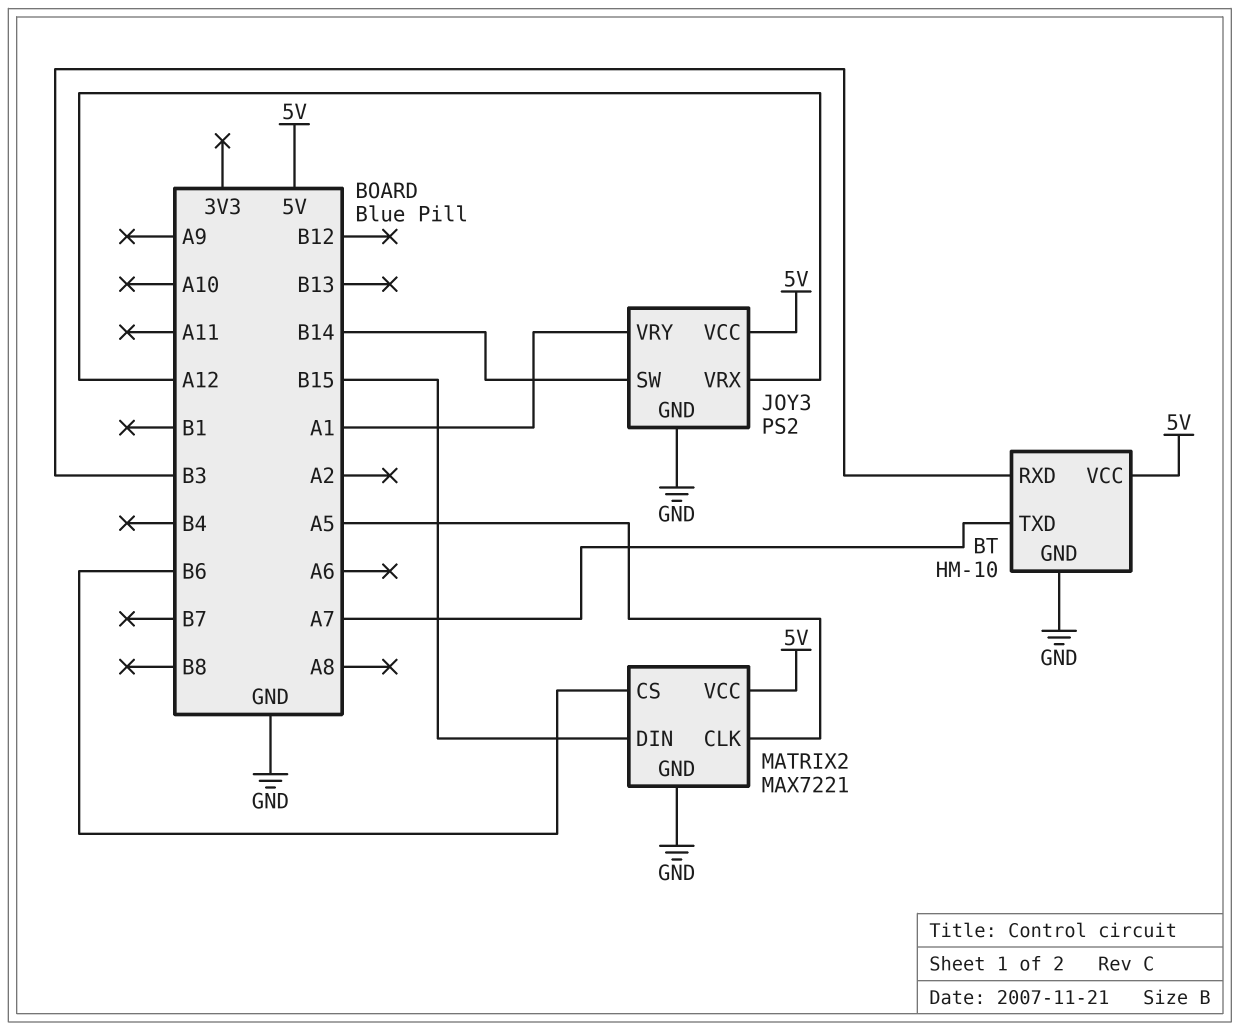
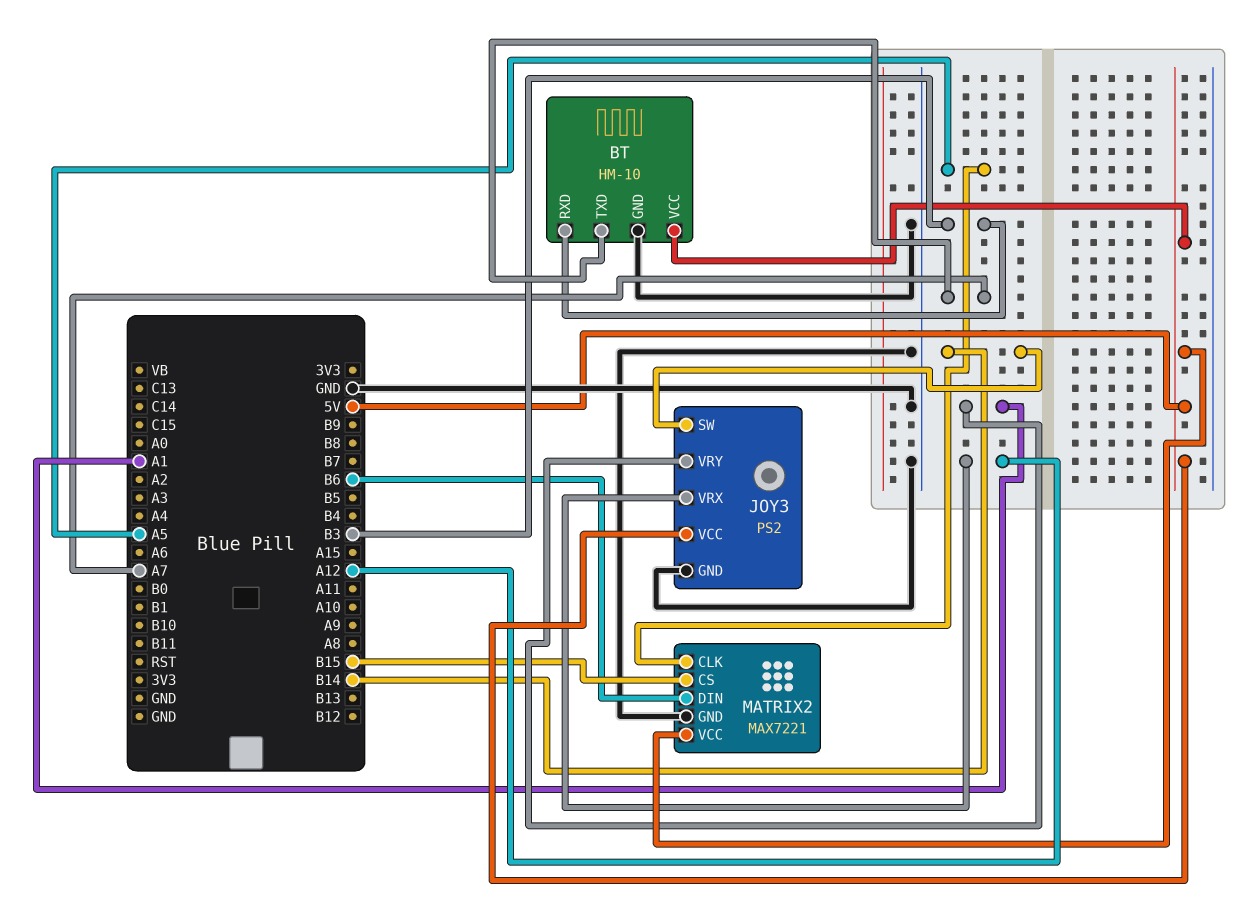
MATRIX2 pin CS: B6 -> B15
MATRIX2 pin DIN: B15 -> B6

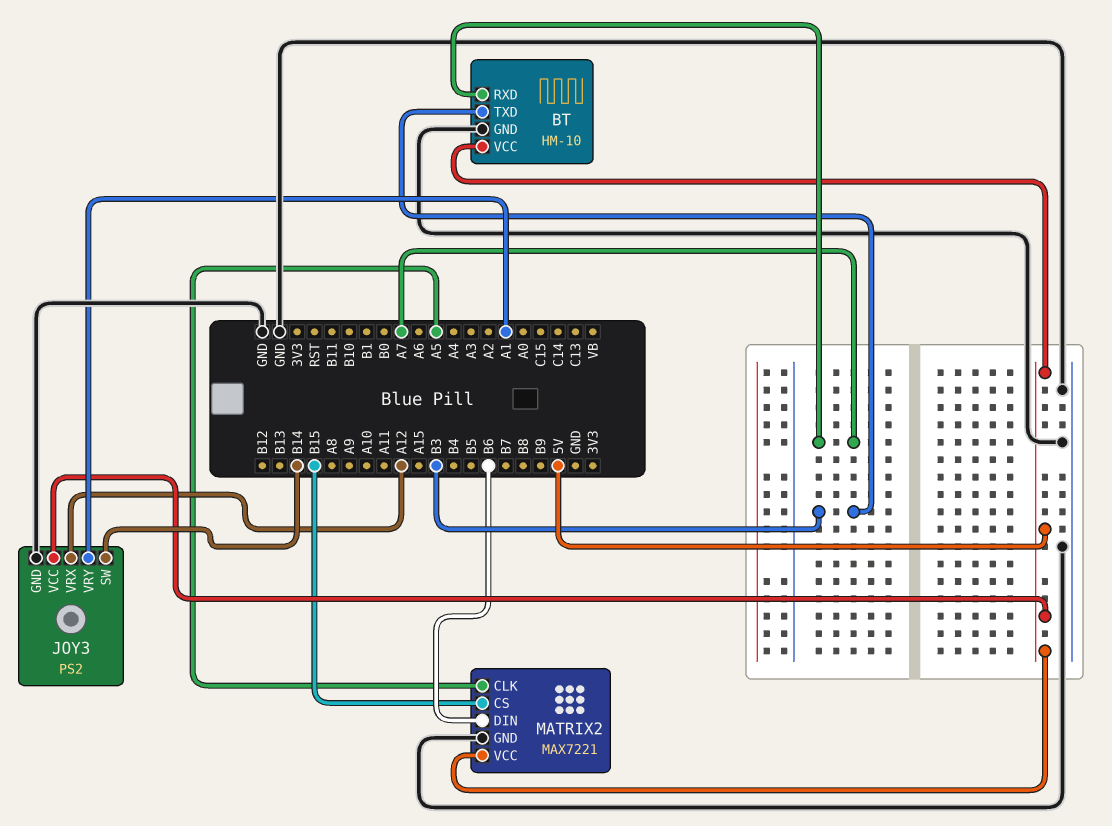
BT pin RXD: B3 -> A7
BT pin TXD: A7 -> B3

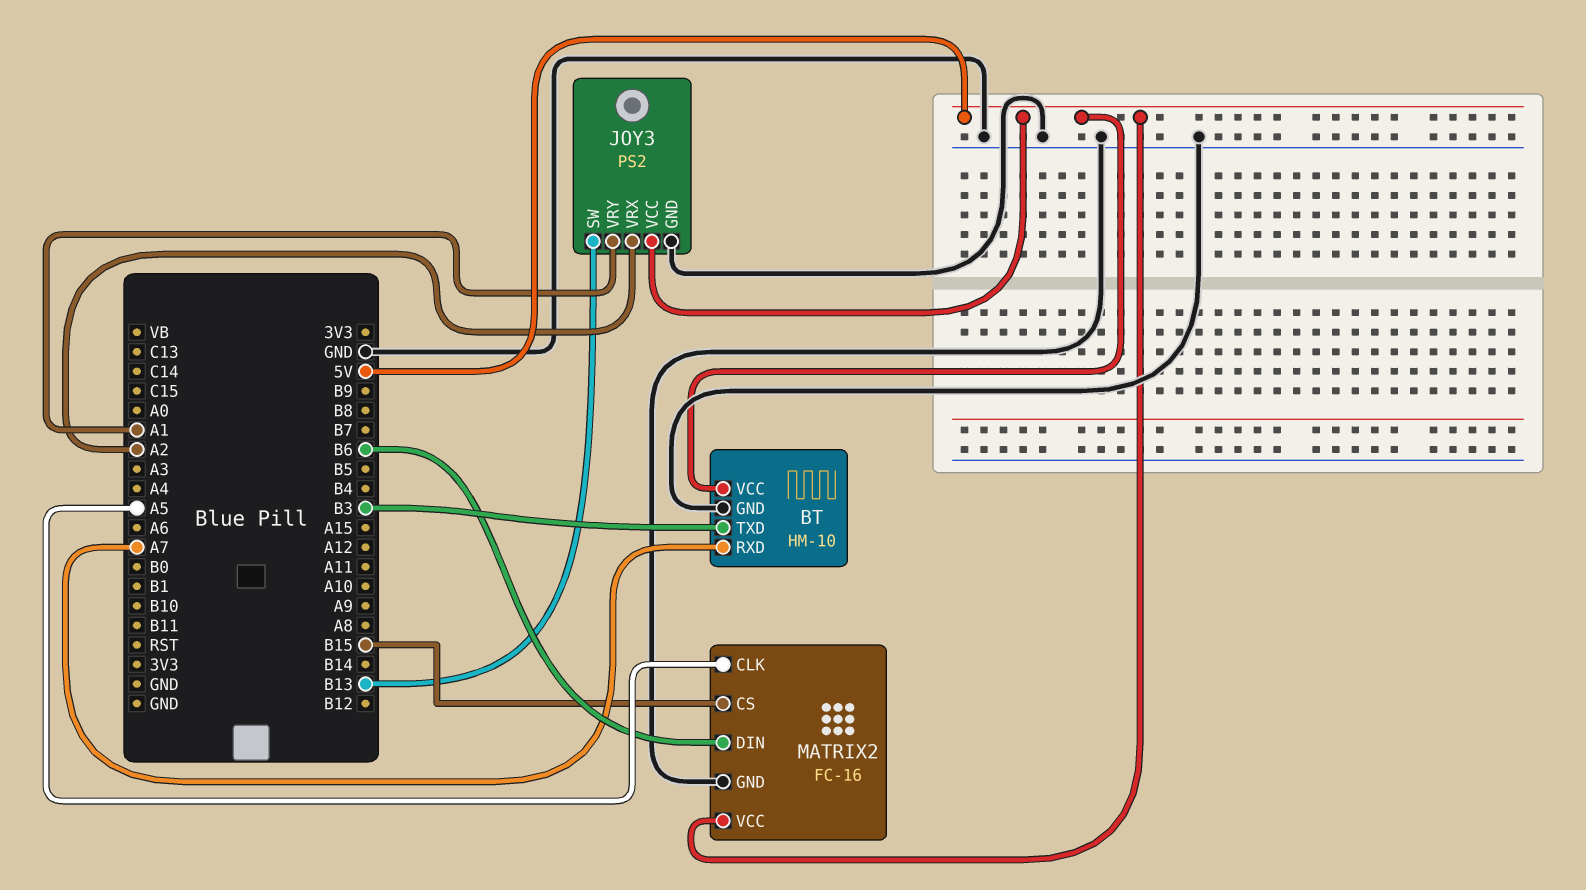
JOY3 pin SW: B14 -> B13
JOY3 pin VRX: A12 -> A2
MATRIX2: MAX7221 -> FC-16

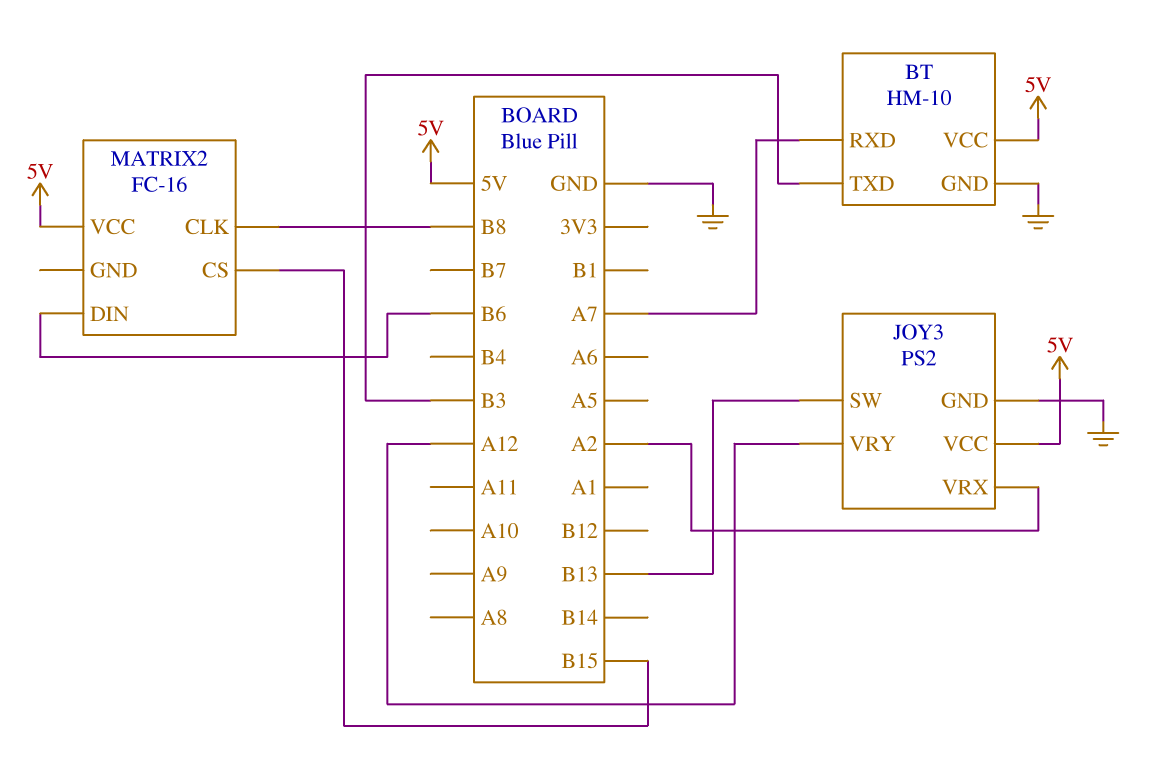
JOY3 pin VRY: A1 -> A12
MATRIX2 pin CLK: A5 -> B8
MATRIX2 pin GND: GND -> none

